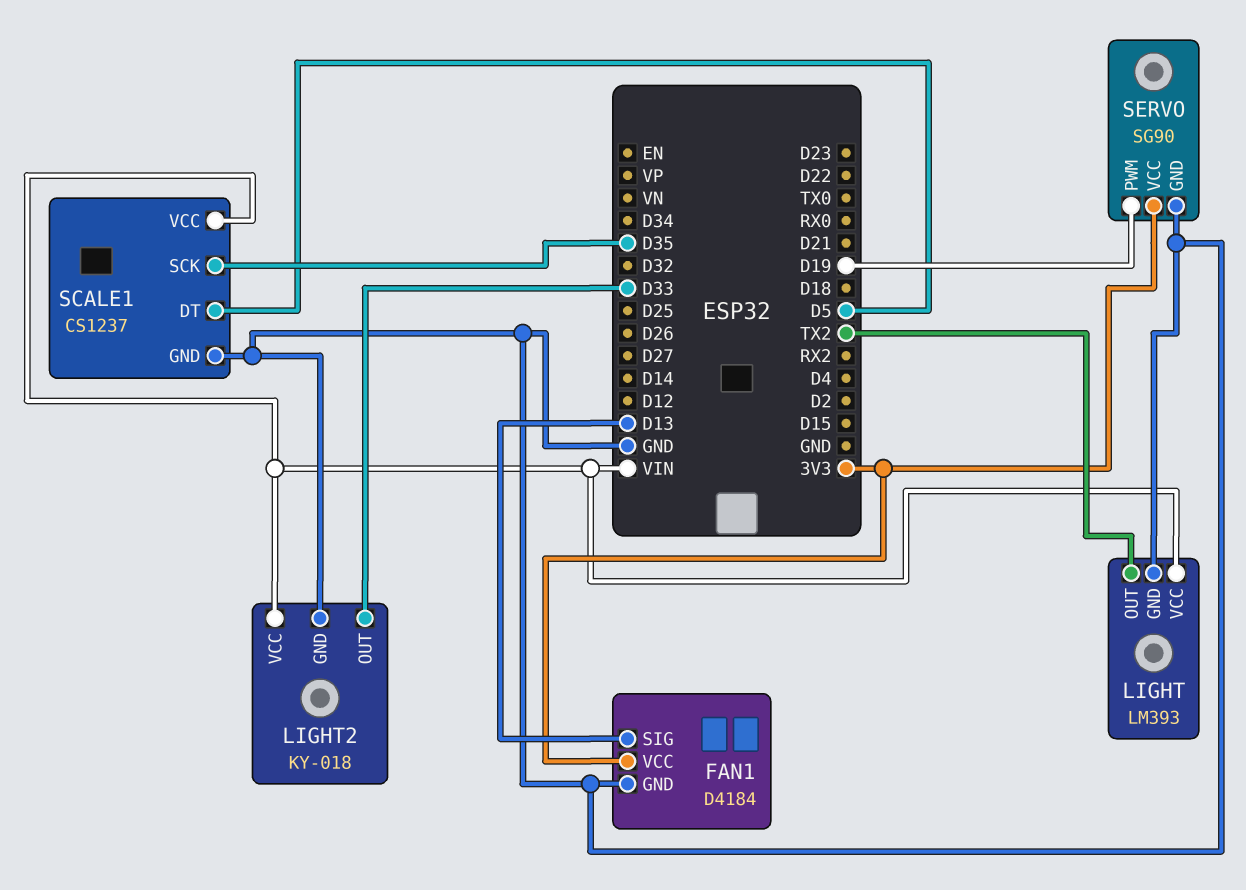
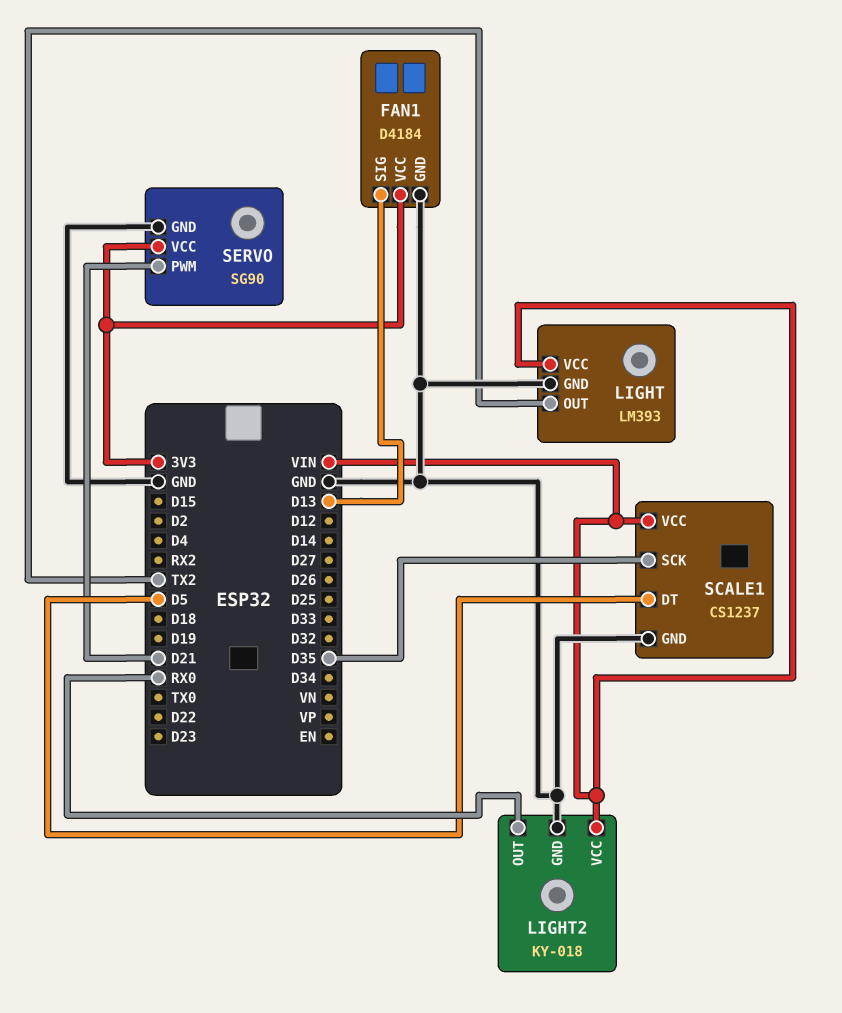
LIGHT2 pin OUT: D33 -> RX0
SERVO pin PWM: D19 -> D21

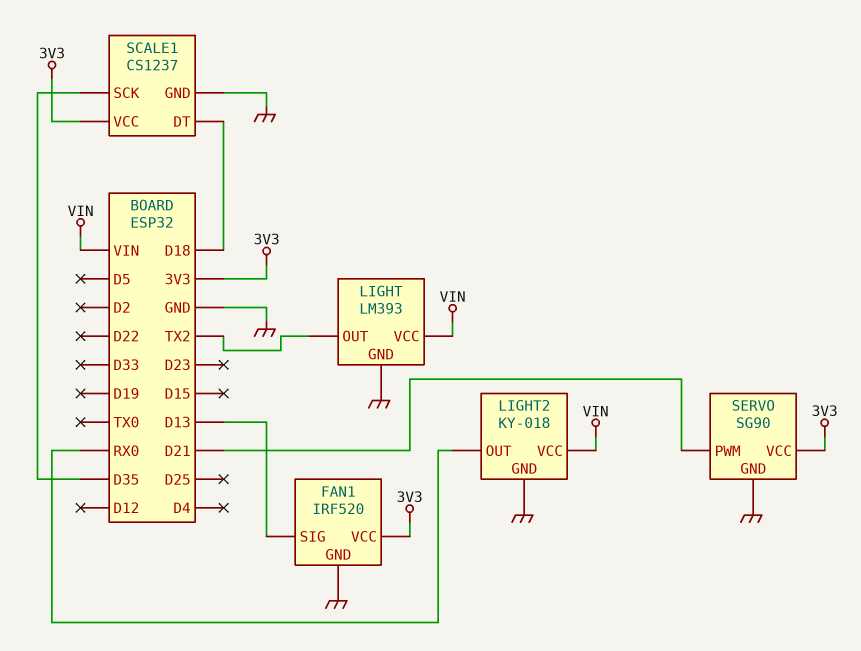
FAN1: D4184 -> IRF520
SCALE1 pin DT: D5 -> D18
SCALE1 pin VCC: VIN -> 3V3

